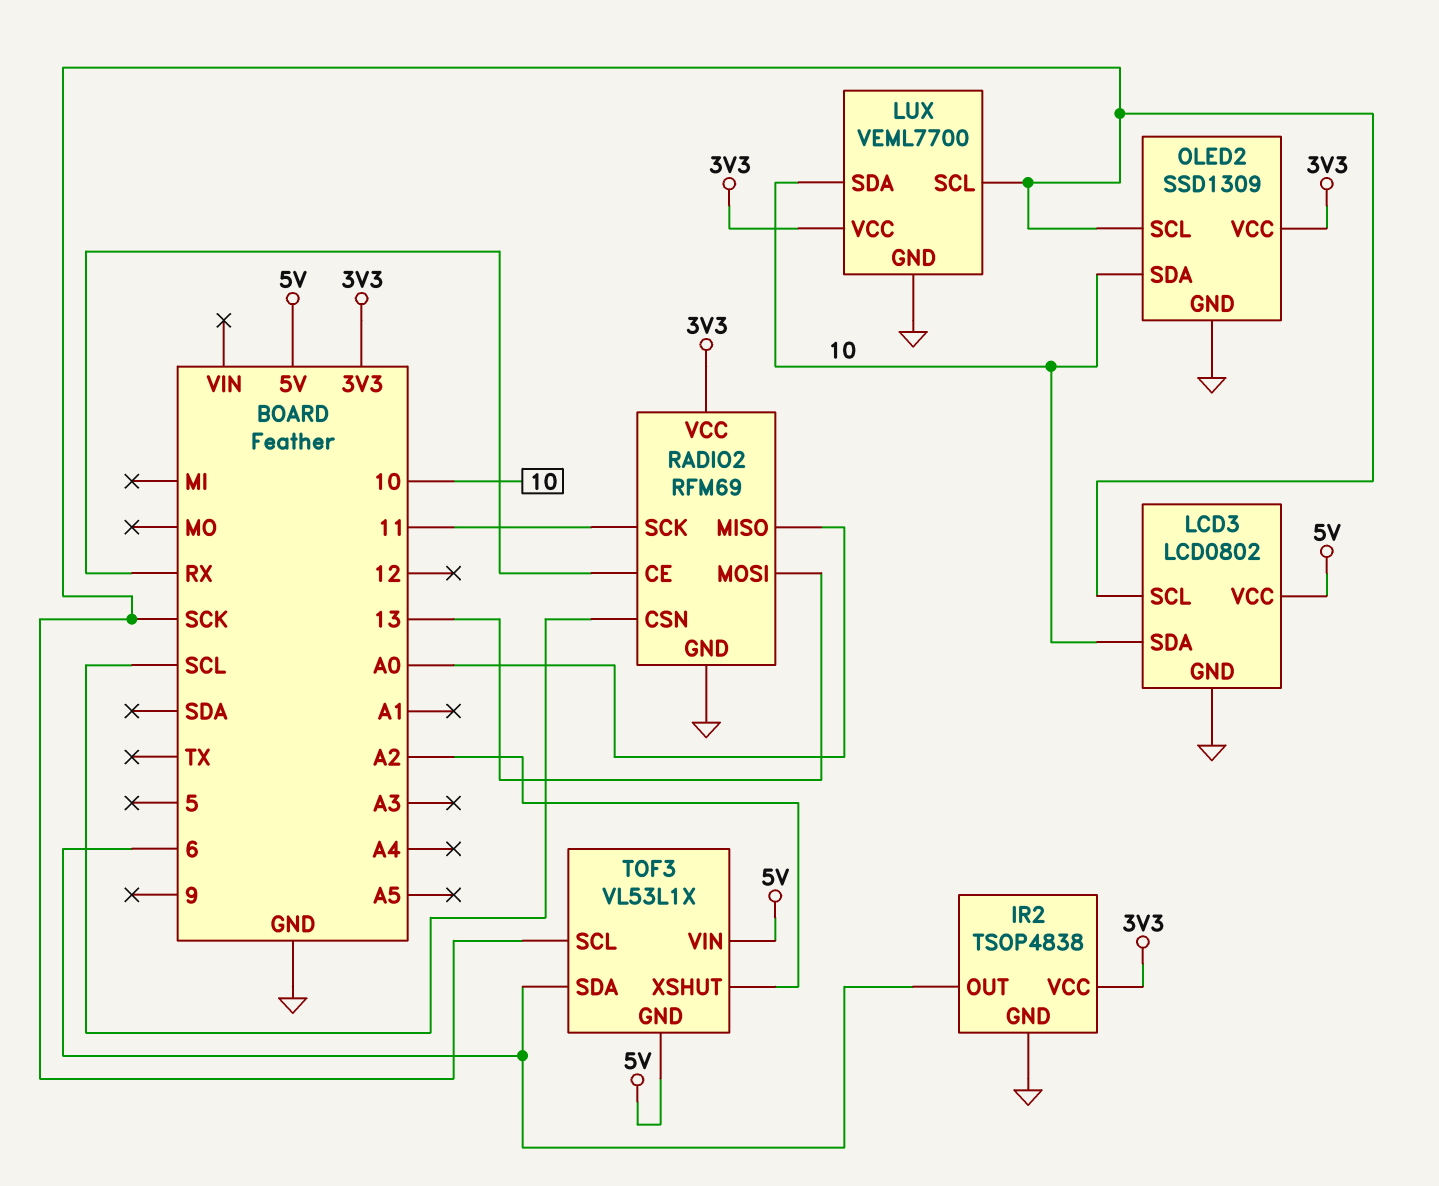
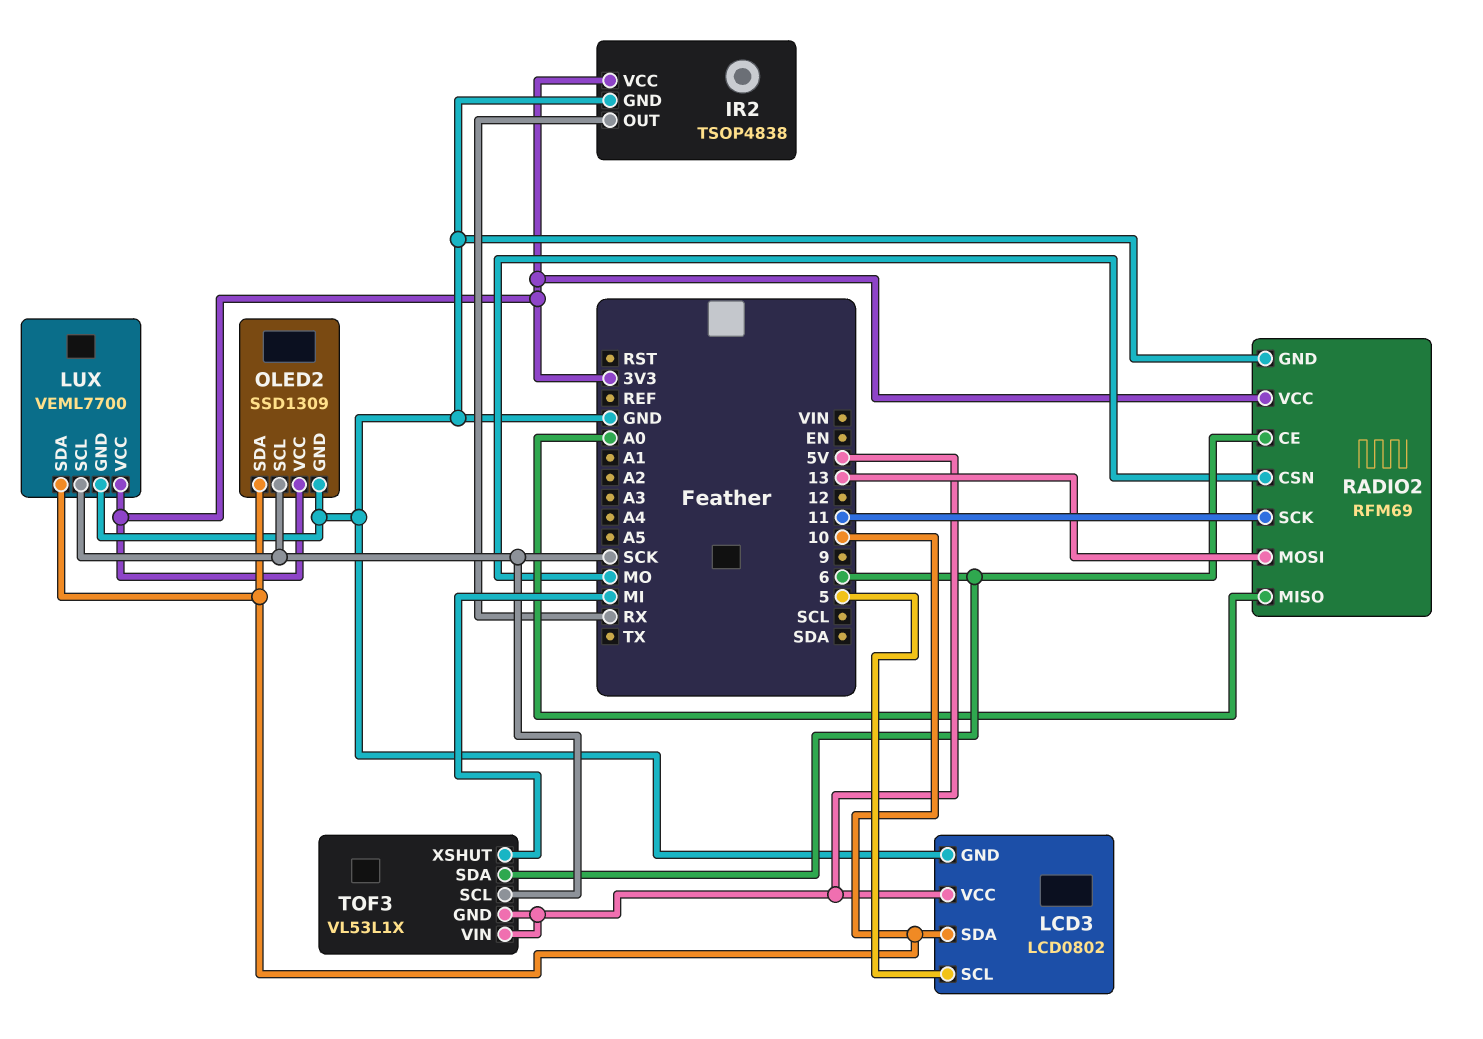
IR2 pin OUT: 6 -> RX
LCD3 pin SCL: SCK -> 5
RADIO2 pin CE: RX -> 6
RADIO2 pin CSN: SCL -> MO
TOF3 pin XSHUT: A2 -> MI

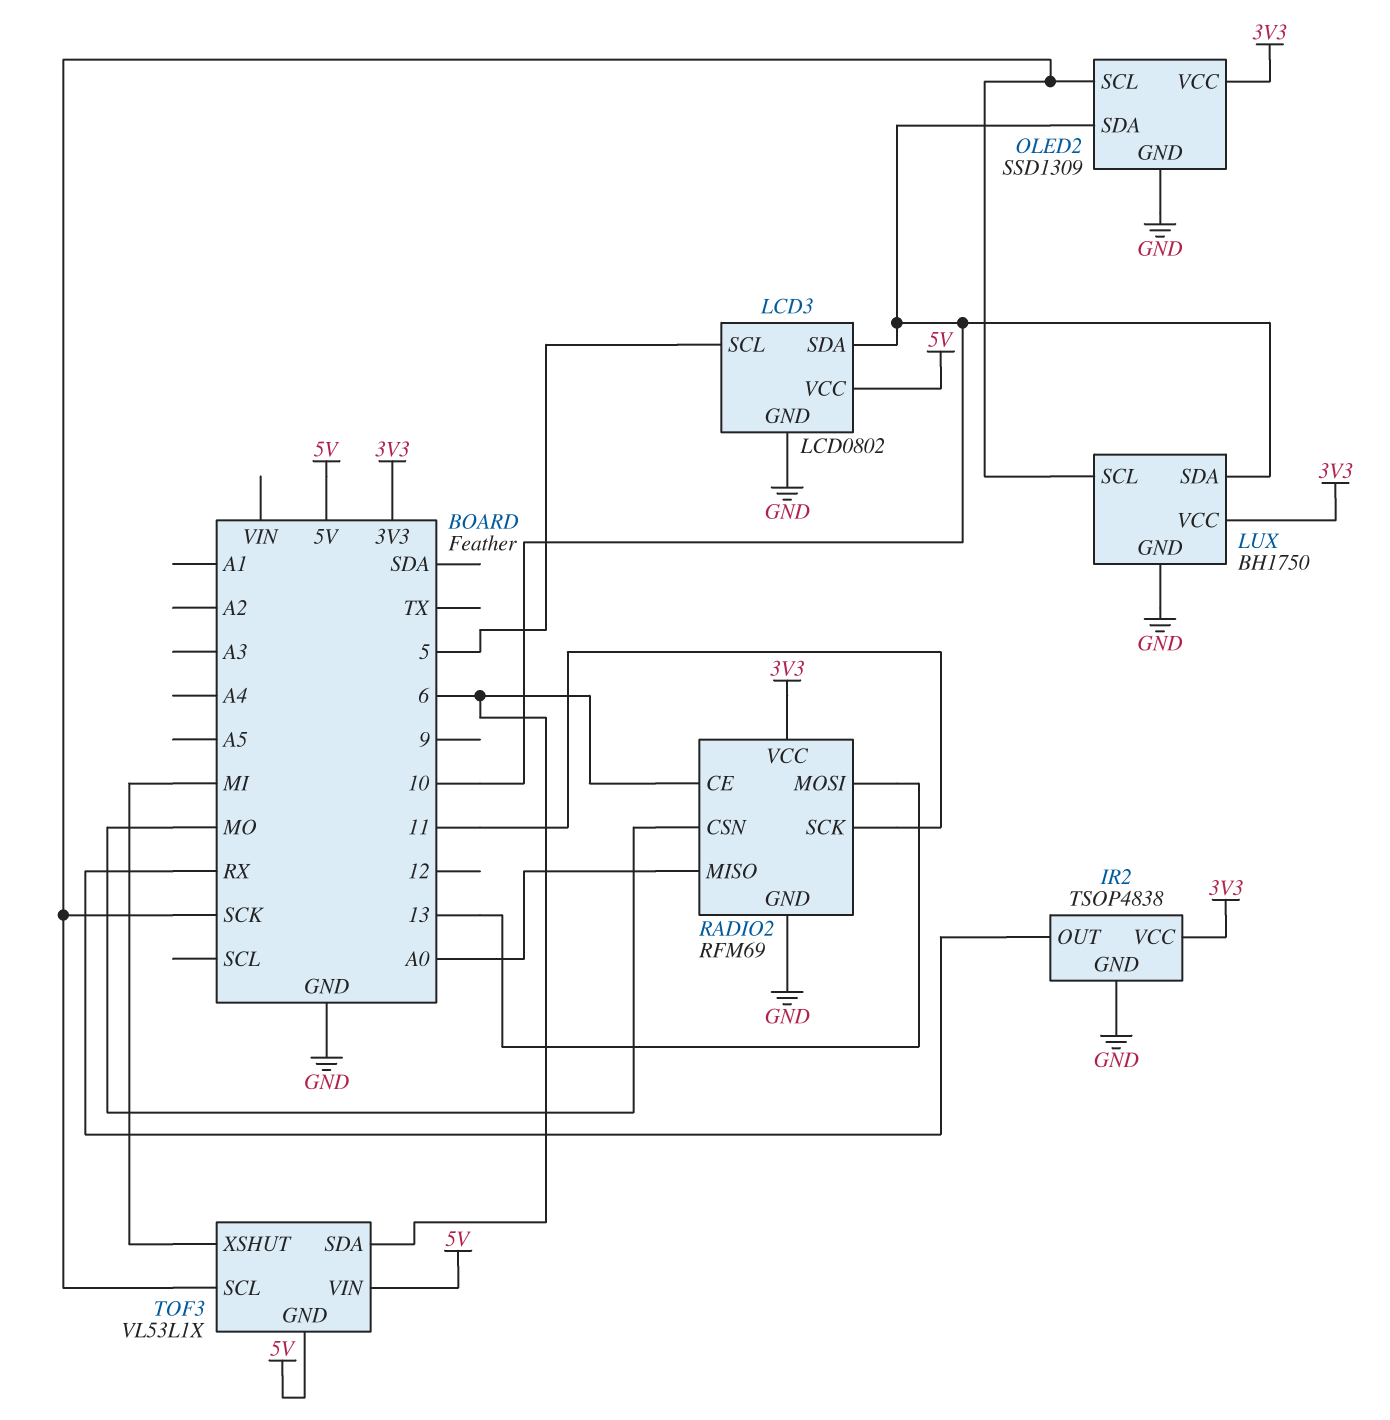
LUX: VEML7700 -> BH1750

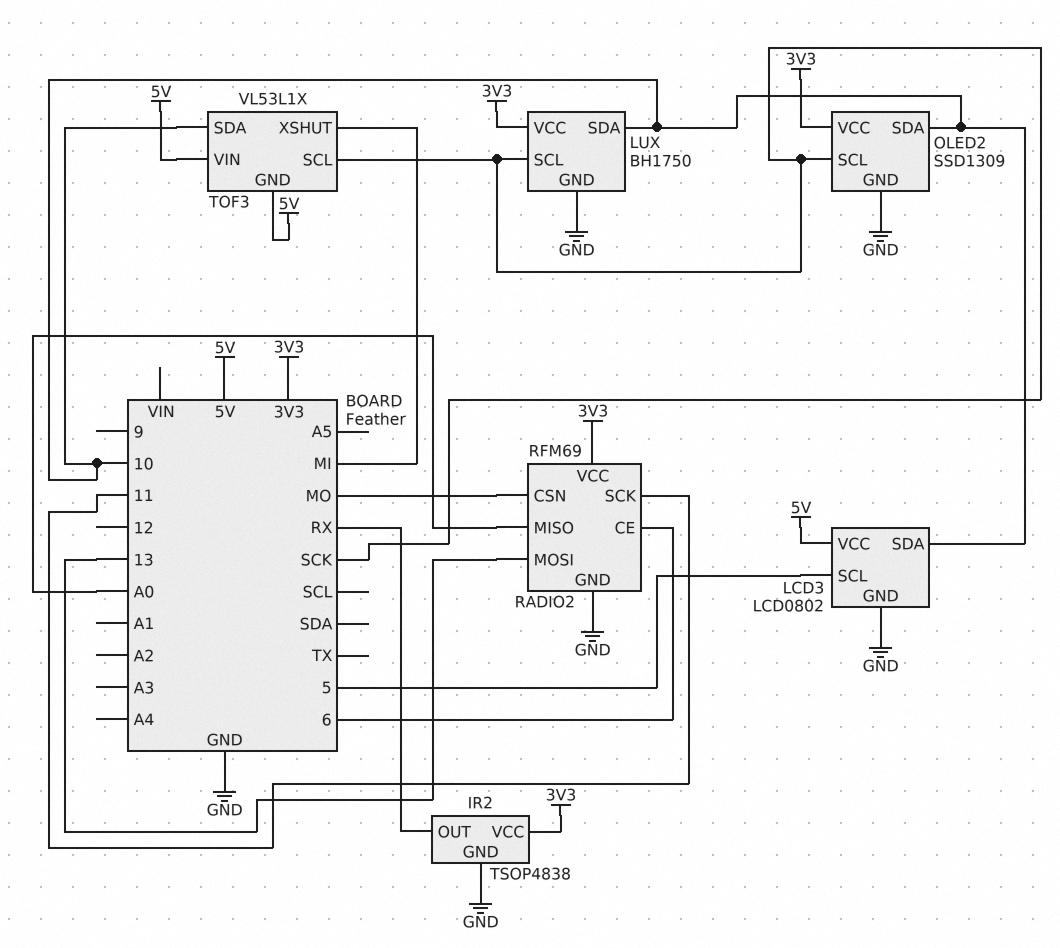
TOF3 pin SDA: 6 -> 10

